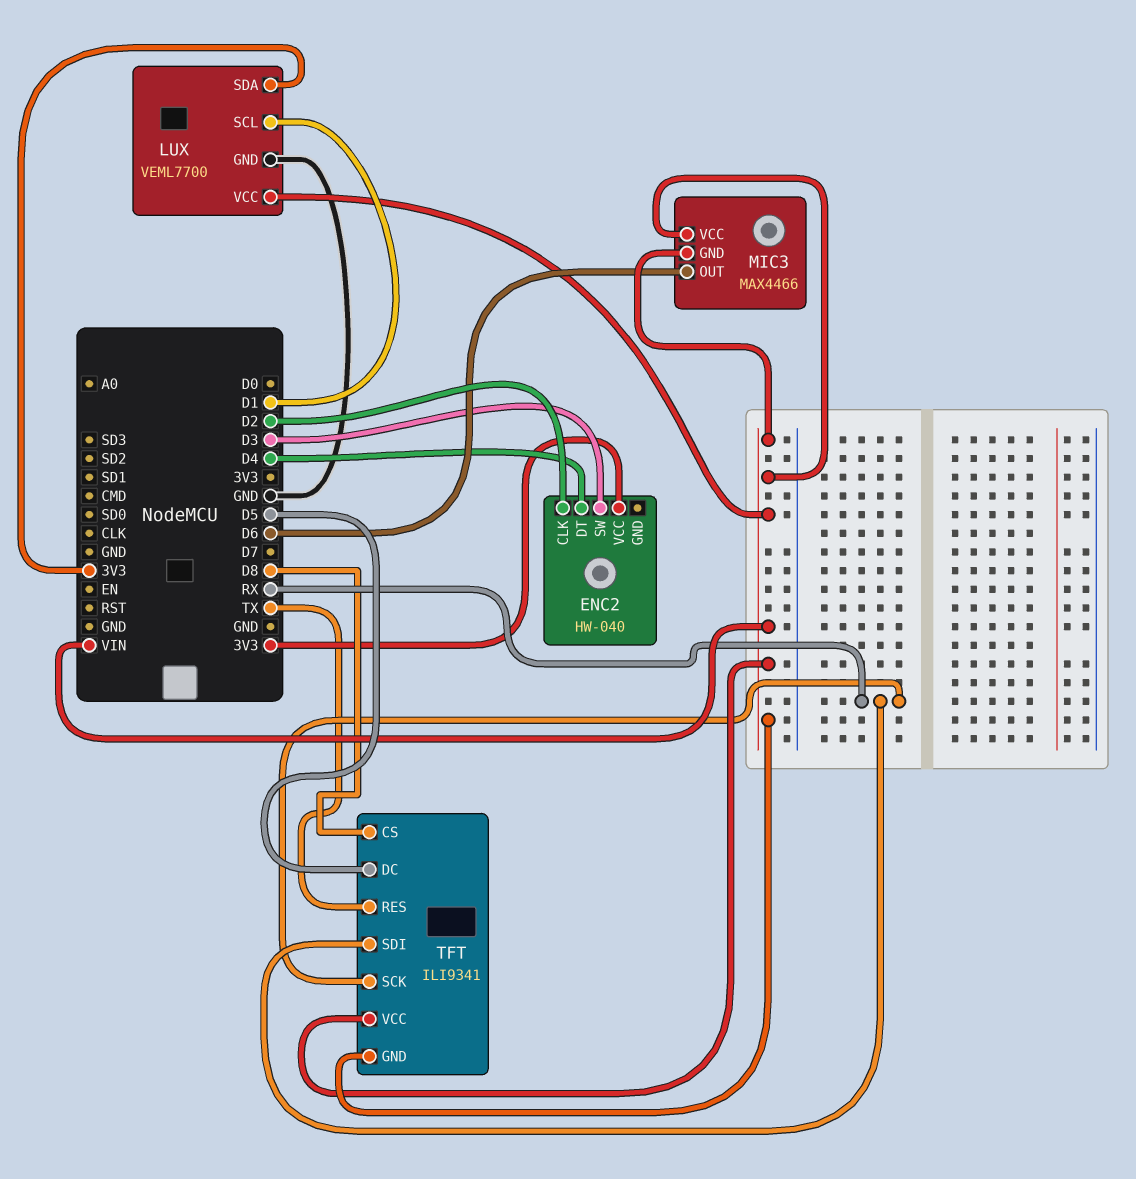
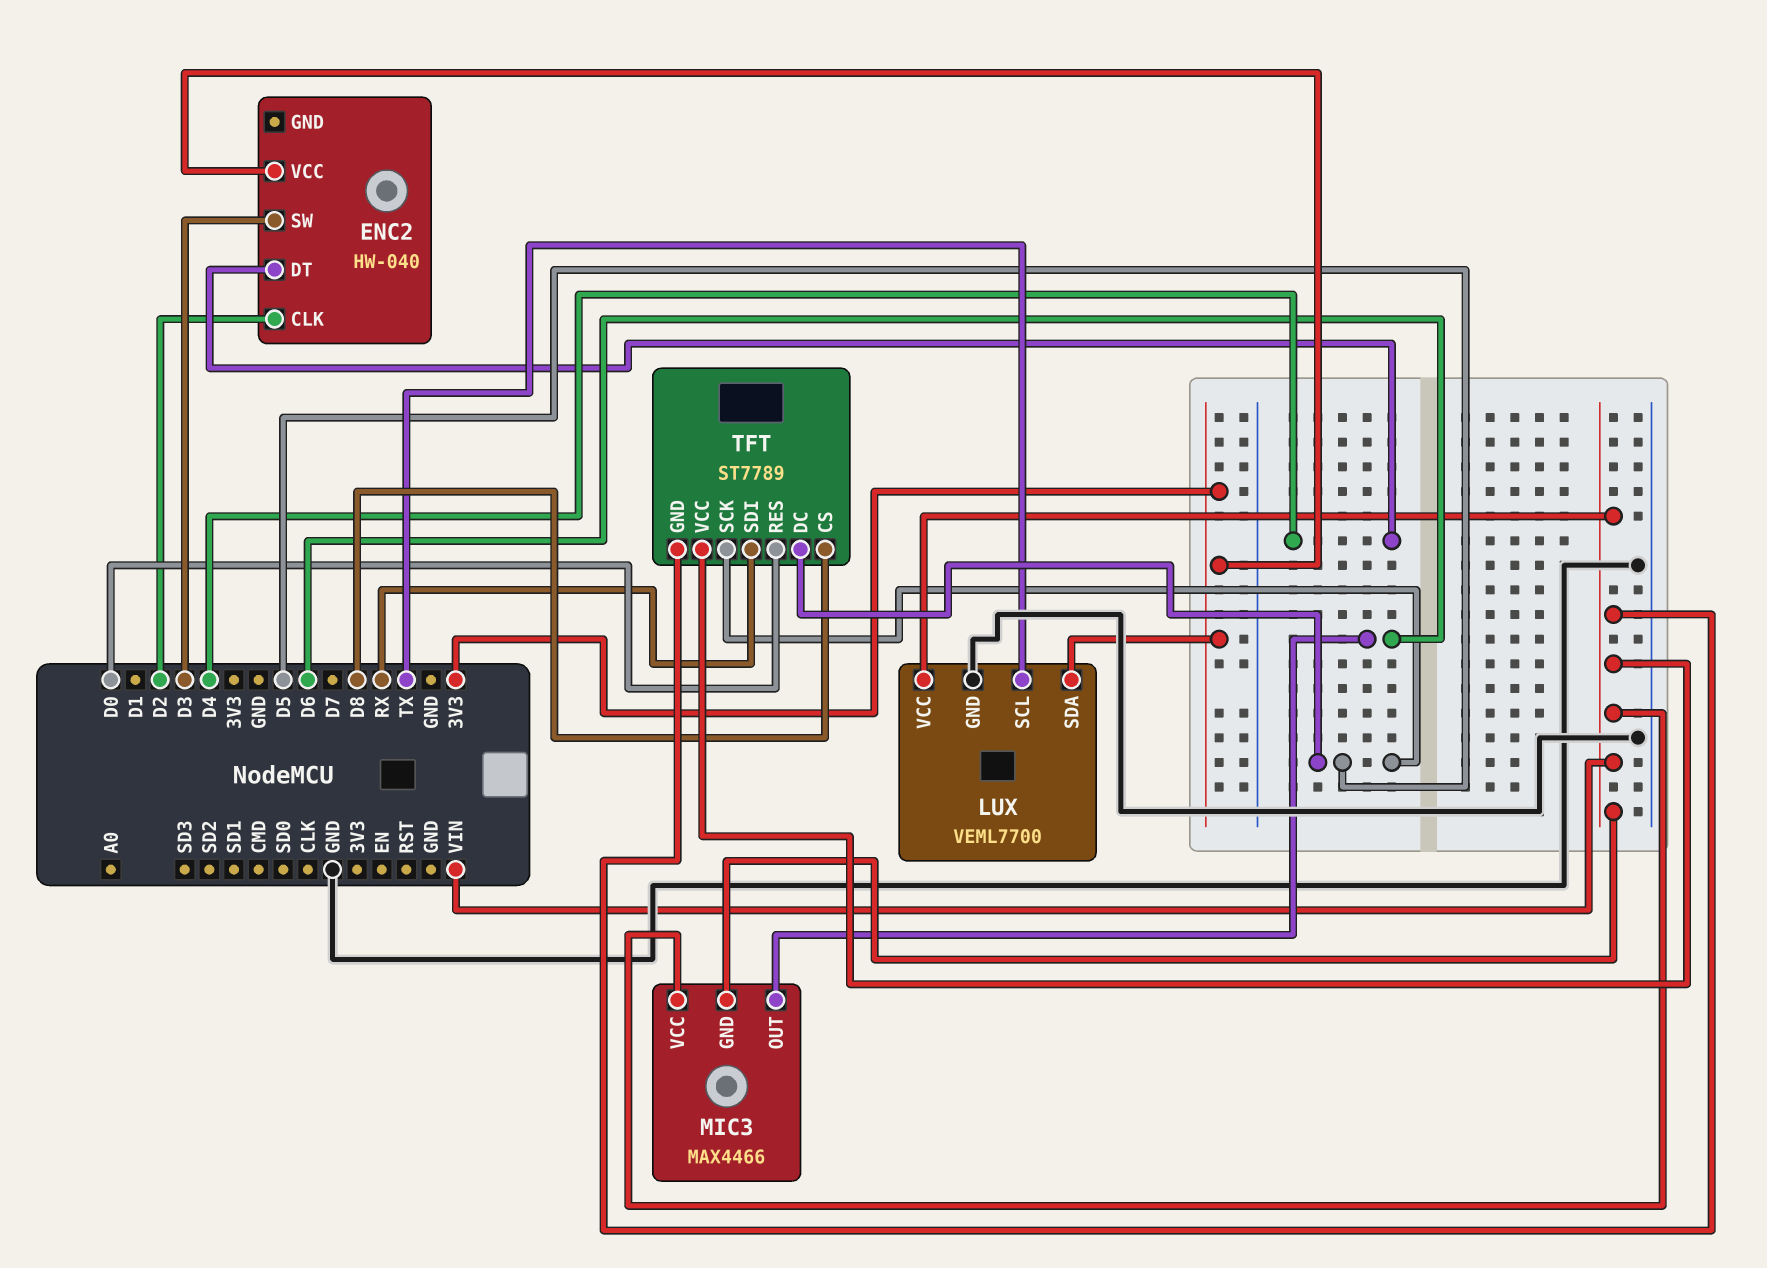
LUX pin SCL: D1 -> TX
TFT: ILI9341 -> ST7789
TFT pin RES: TX -> D0
TFT pin SCK: RX -> D5

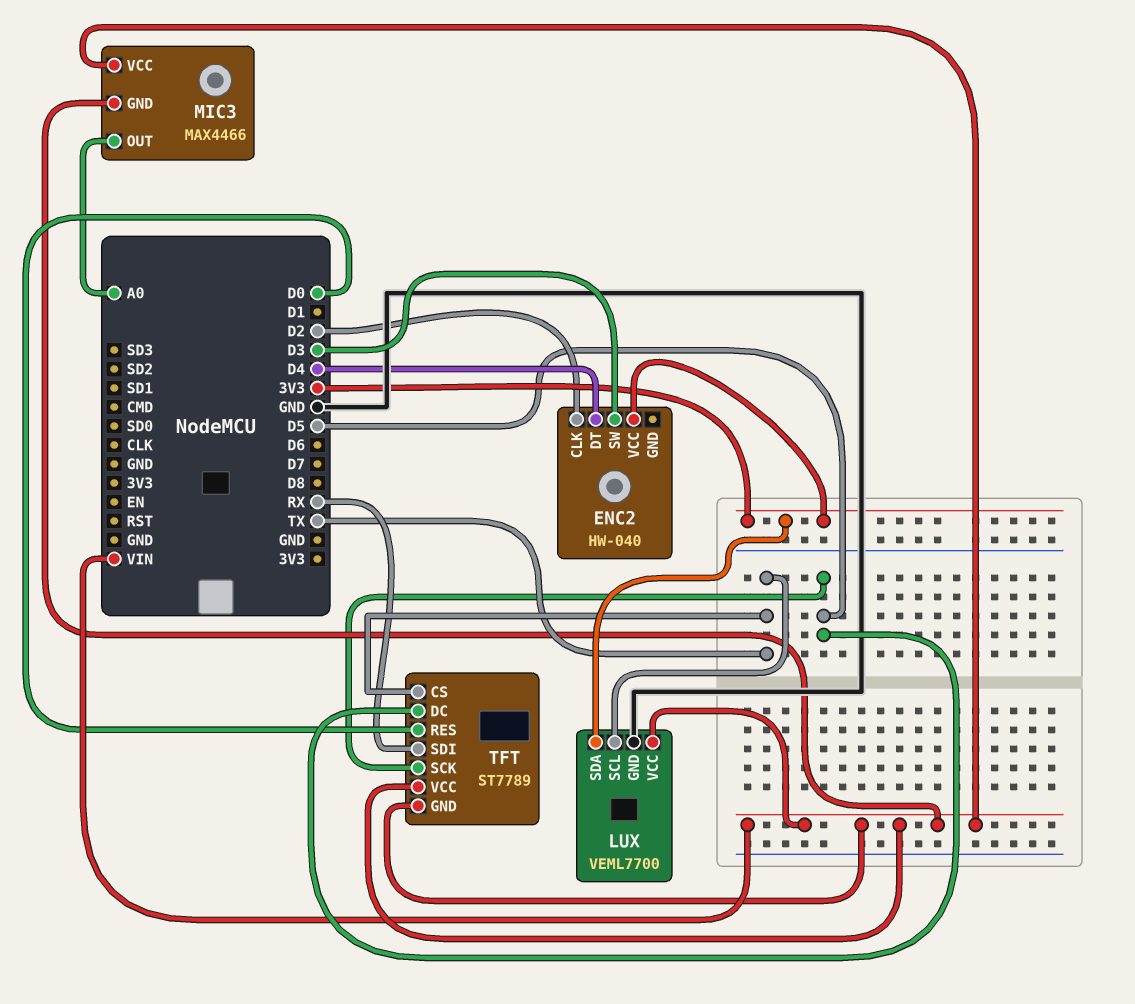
MIC3 pin OUT: D6 -> A0
TFT pin CS: D8 -> TX

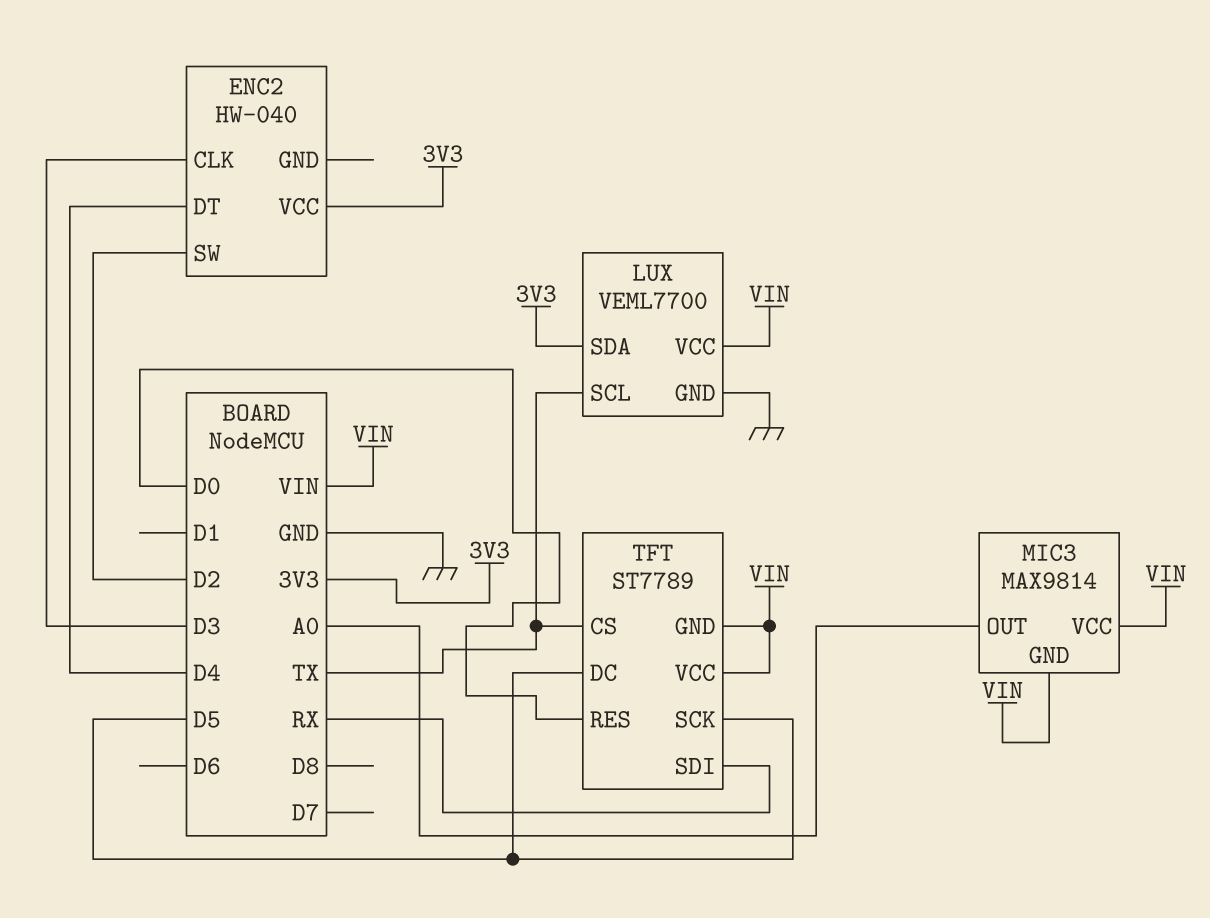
ENC2 pin CLK: D2 -> D3
ENC2 pin SW: D3 -> D2
MIC3: MAX4466 -> MAX9814

